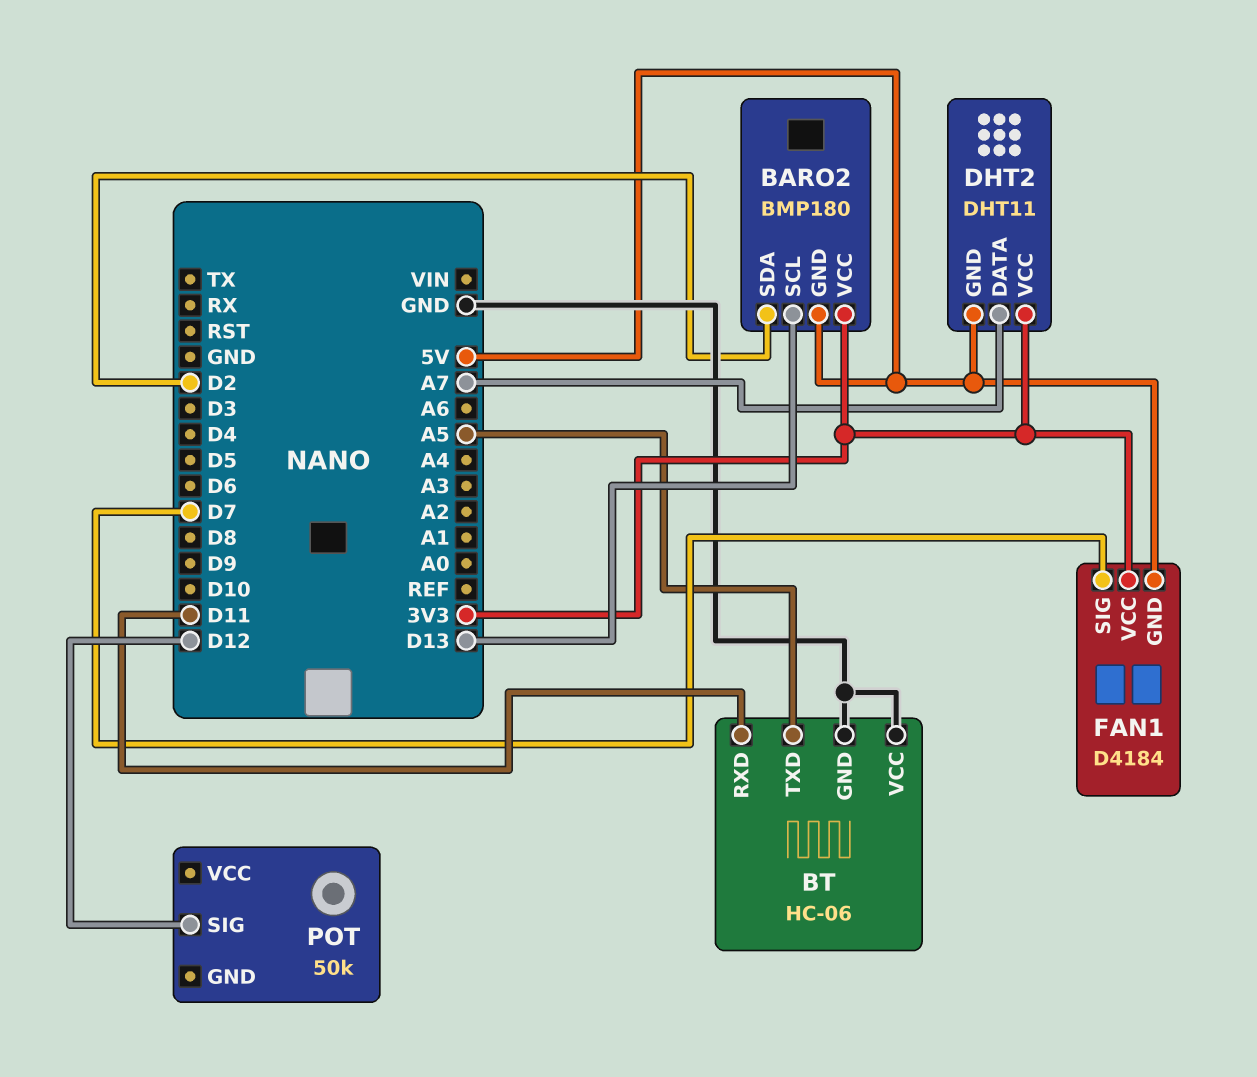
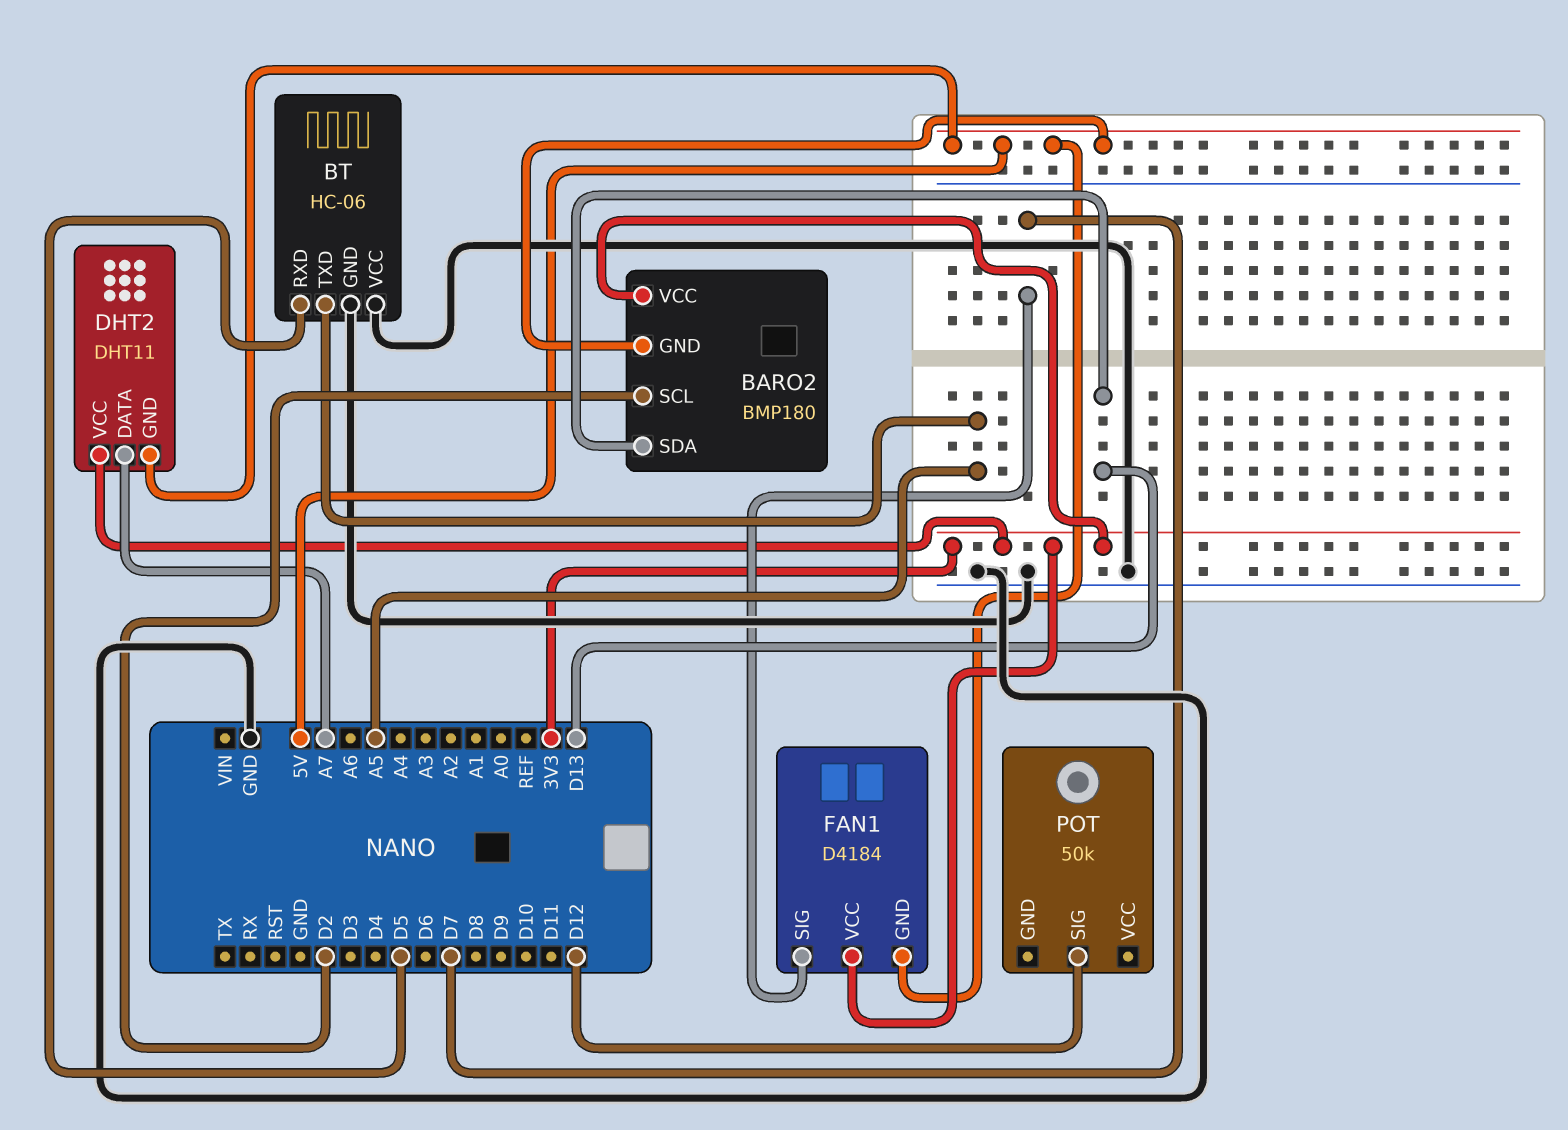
BARO2 pin SCL: D13 -> D2
BARO2 pin SDA: D2 -> D13
BT pin RXD: D11 -> D5

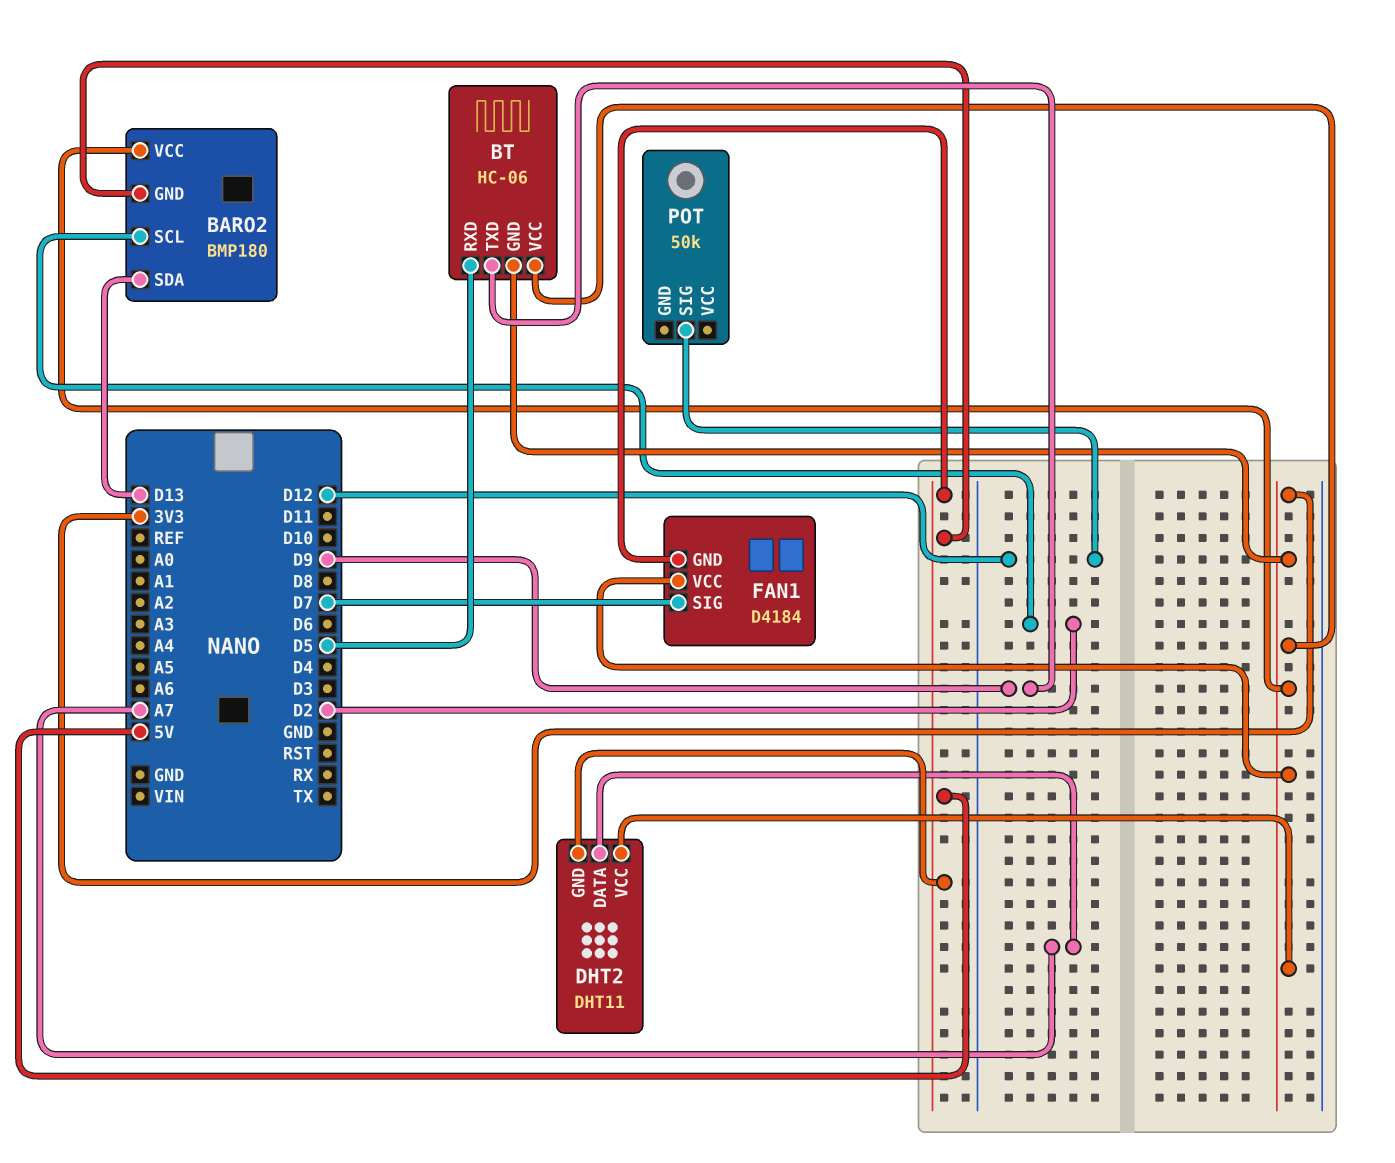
BT pin GND: GND -> 3V3
BT pin TXD: A5 -> D9
BT pin VCC: GND -> 3V3

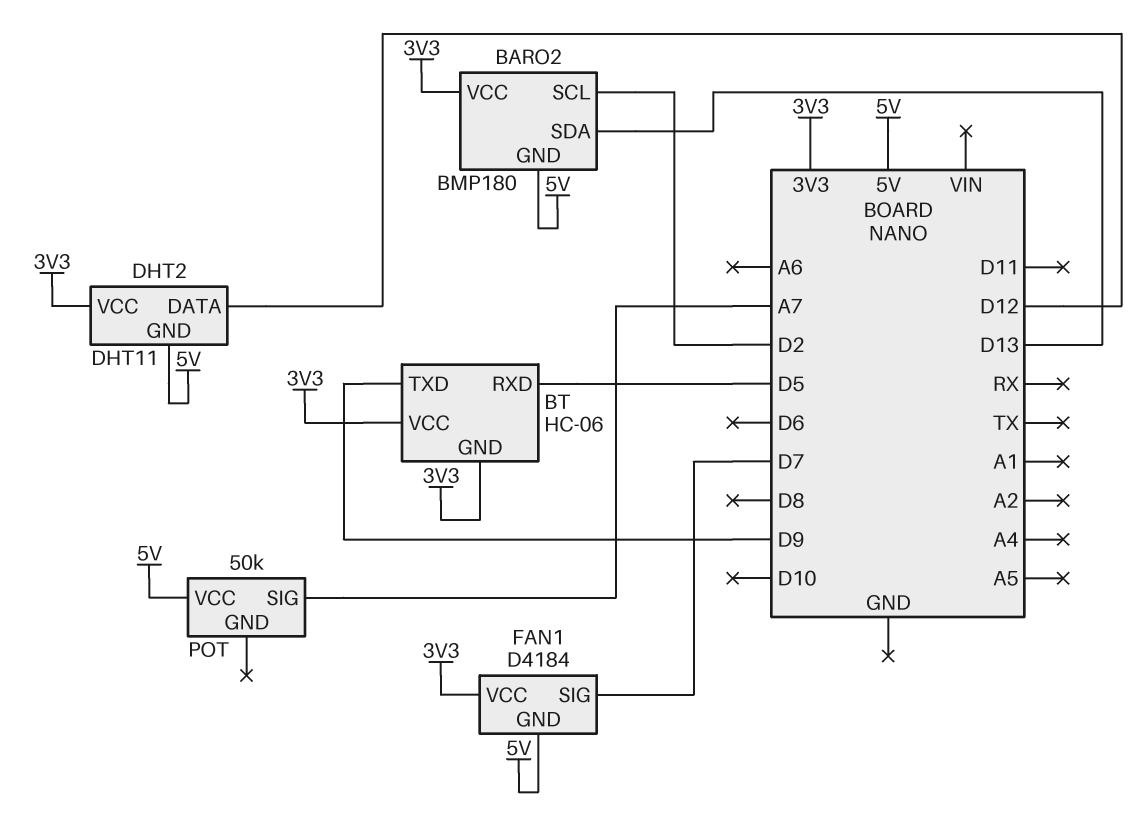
DHT2 pin DATA: A7 -> D12
POT pin SIG: D12 -> A7
POT pin VCC: none -> 5V

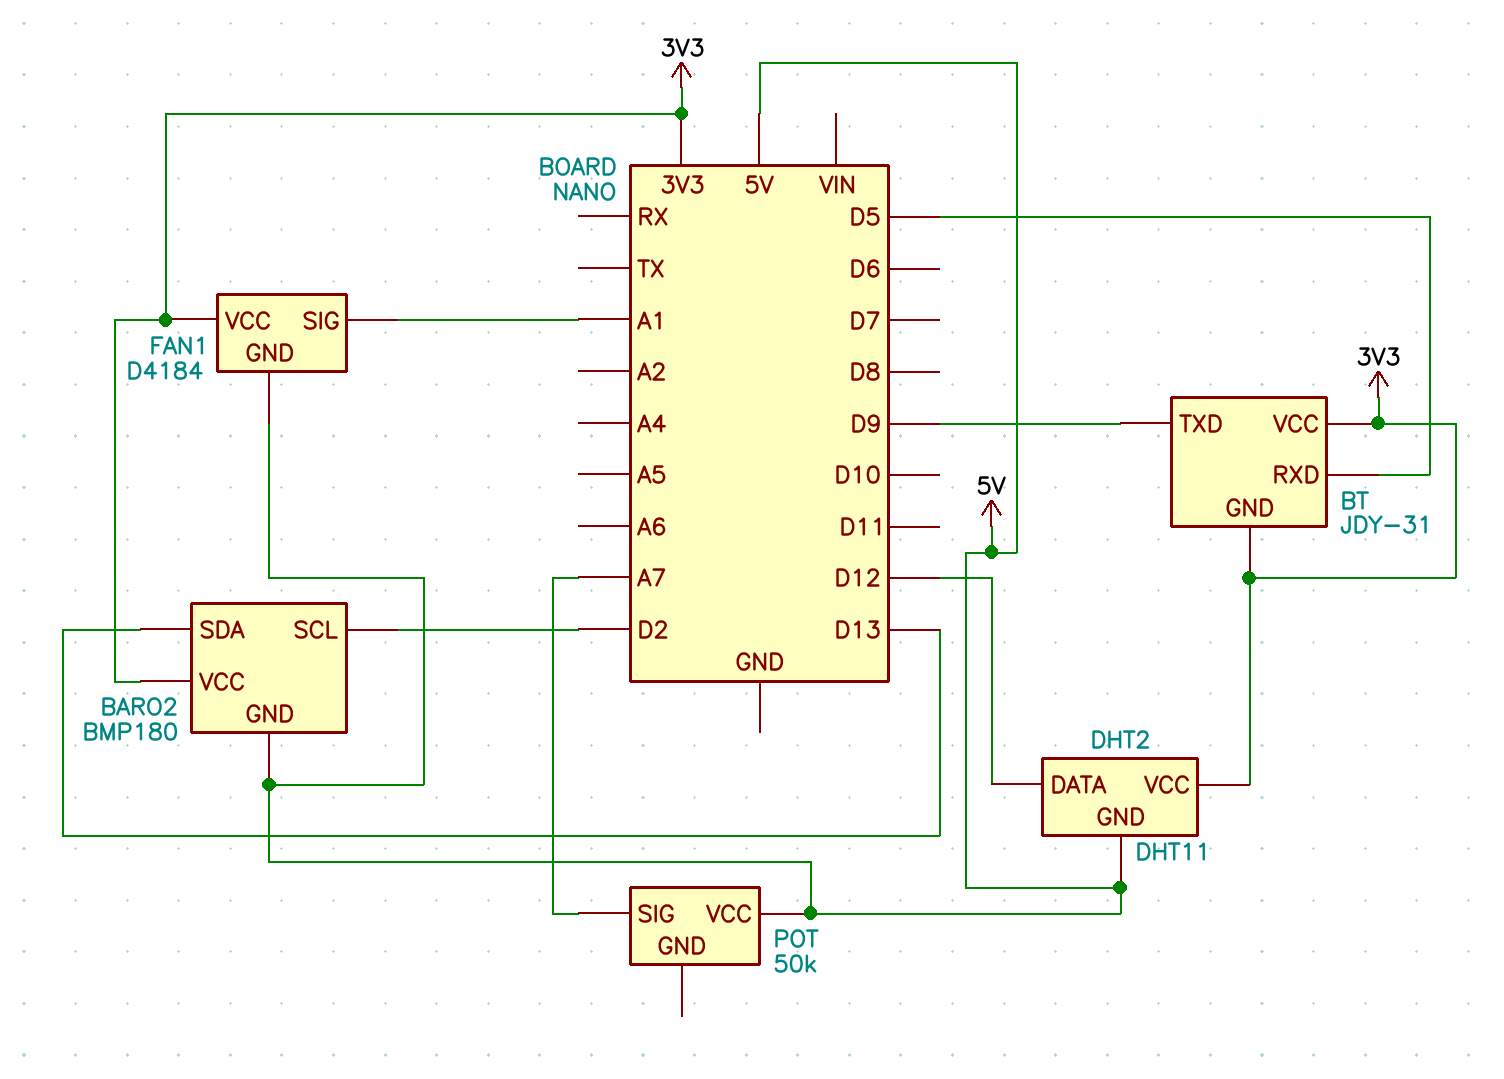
BT: HC-06 -> JDY-31
FAN1 pin SIG: D7 -> A1

